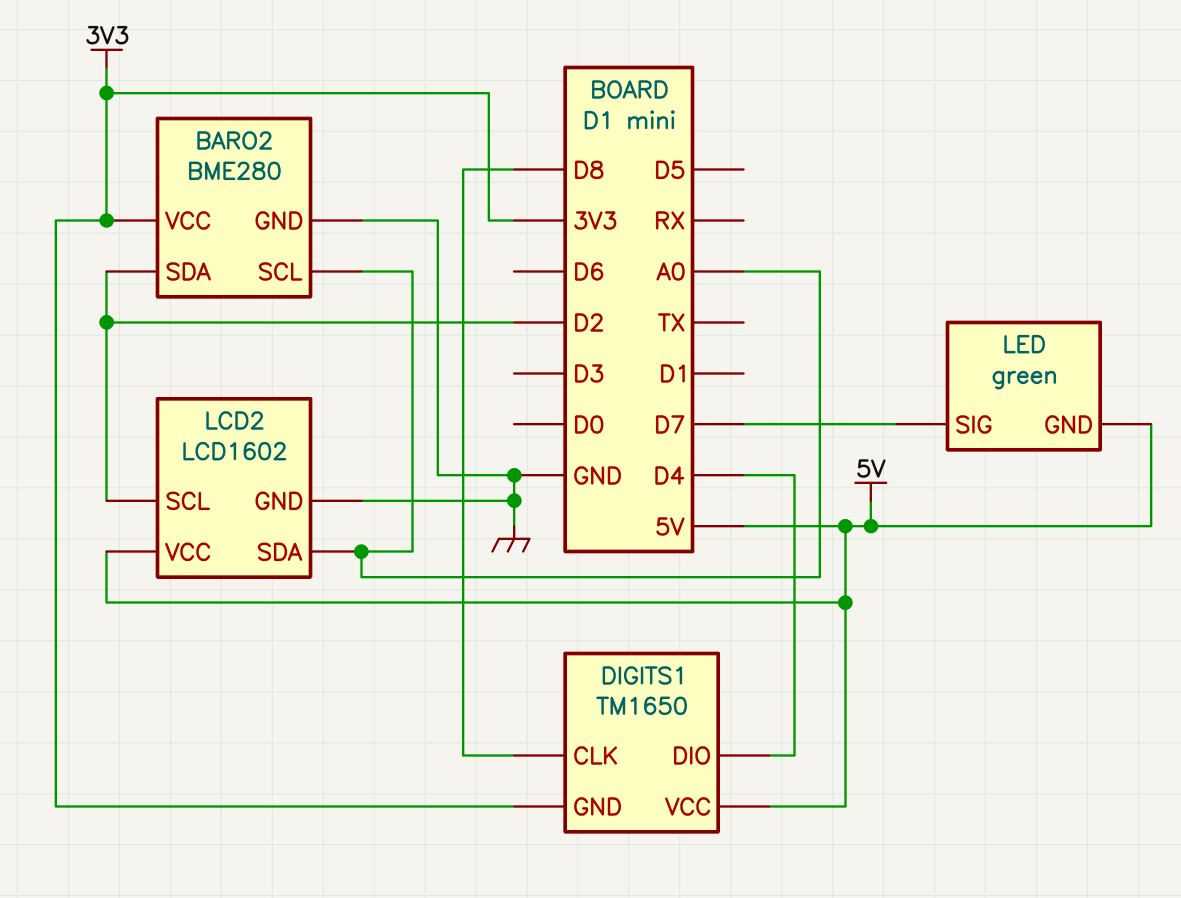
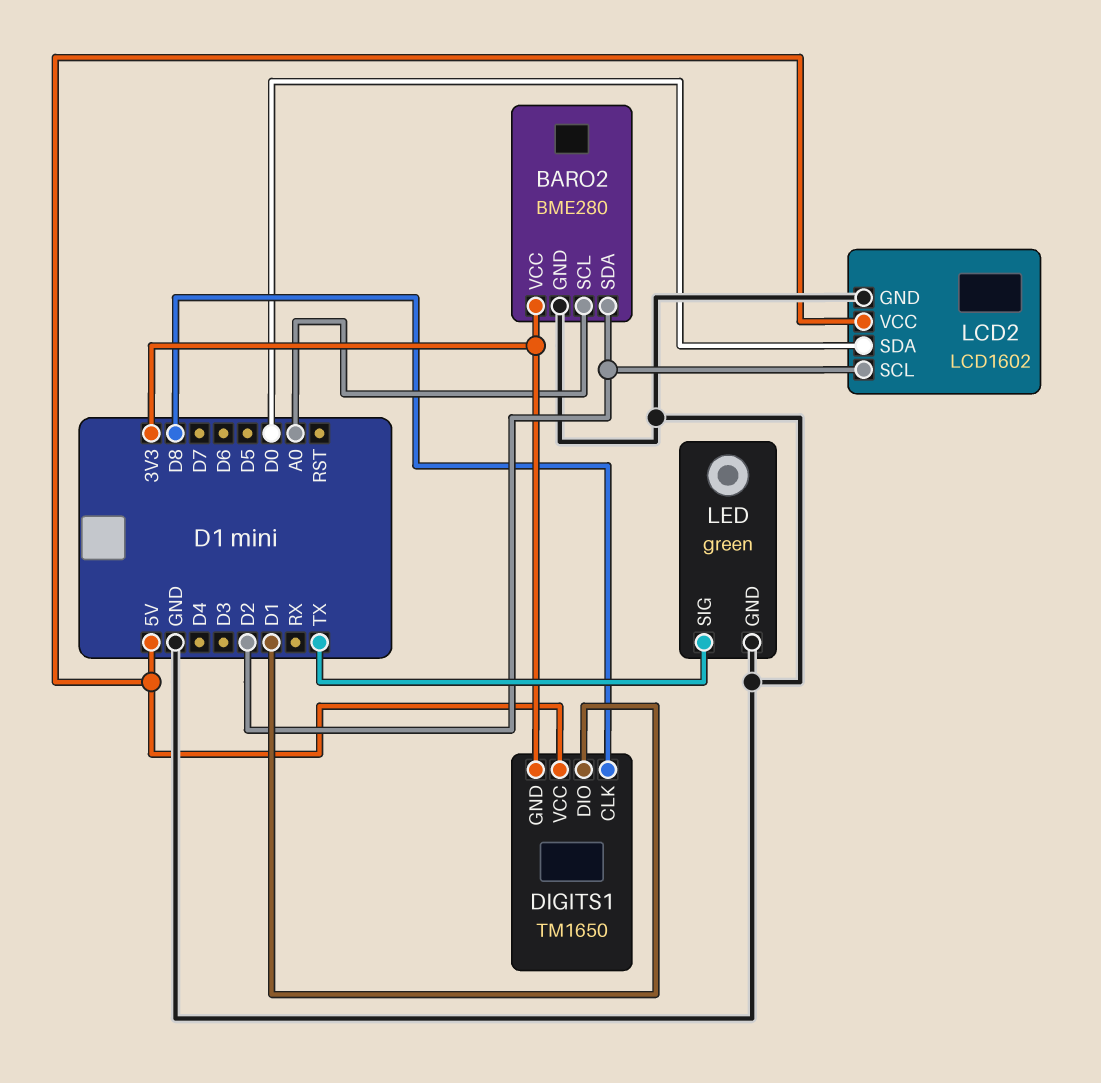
DIGITS1 pin DIO: D4 -> D1
LCD2 pin SDA: A0 -> D0
LED pin GND: 5V -> GND
LED pin SIG: D7 -> TX

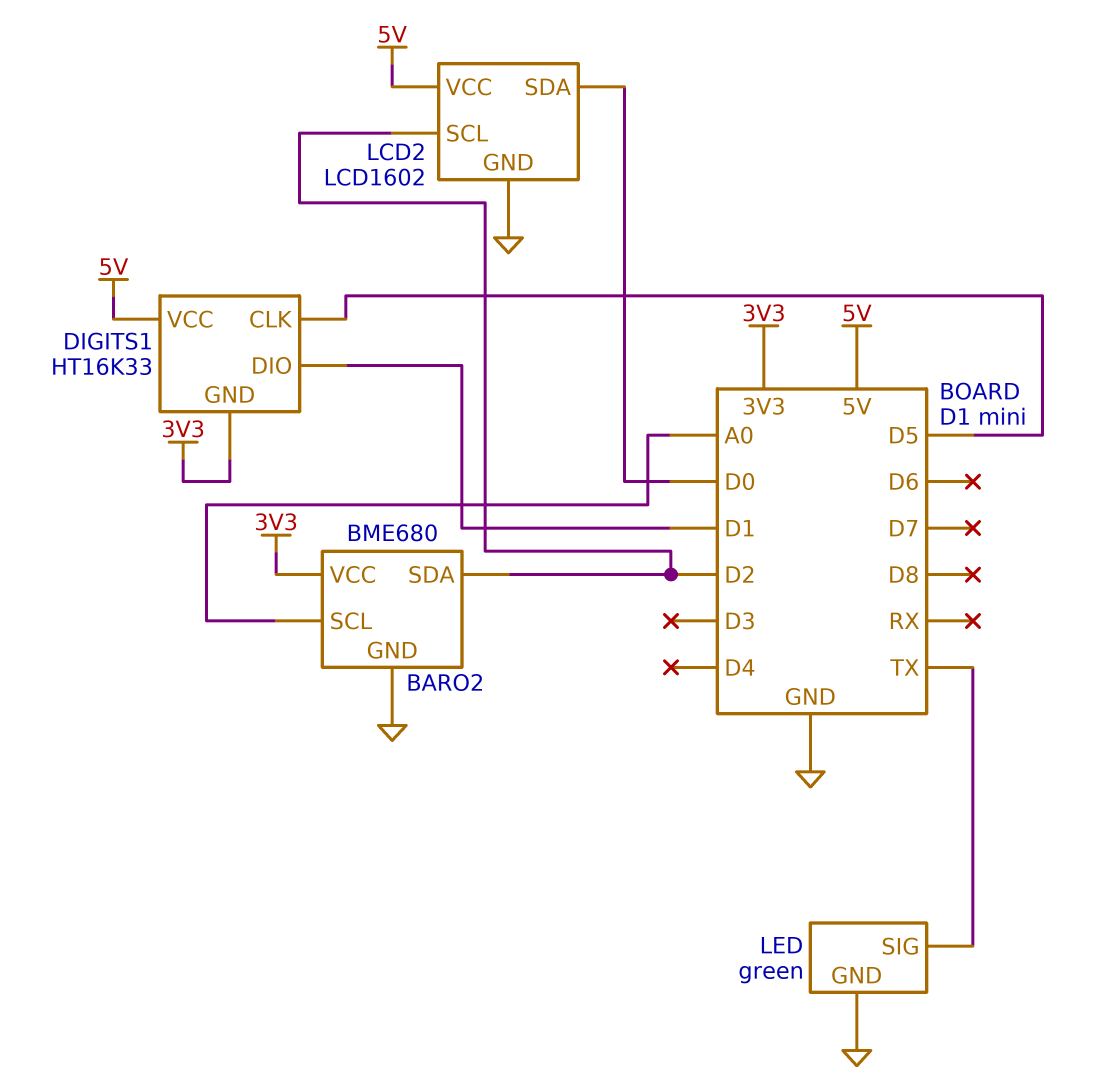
BARO2: BME280 -> BME680
DIGITS1: TM1650 -> HT16K33
DIGITS1 pin CLK: D8 -> D5

